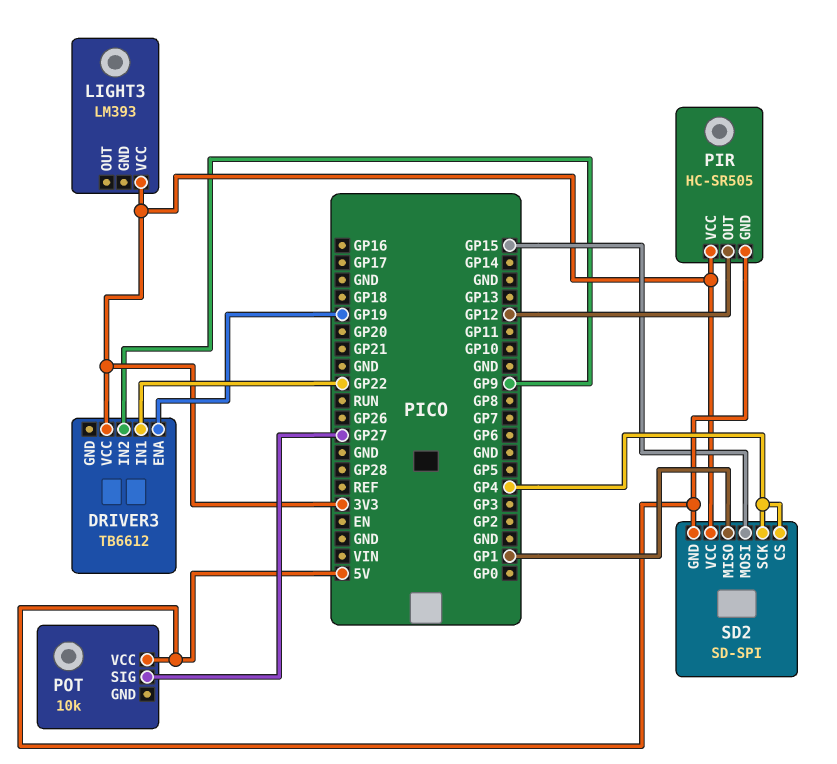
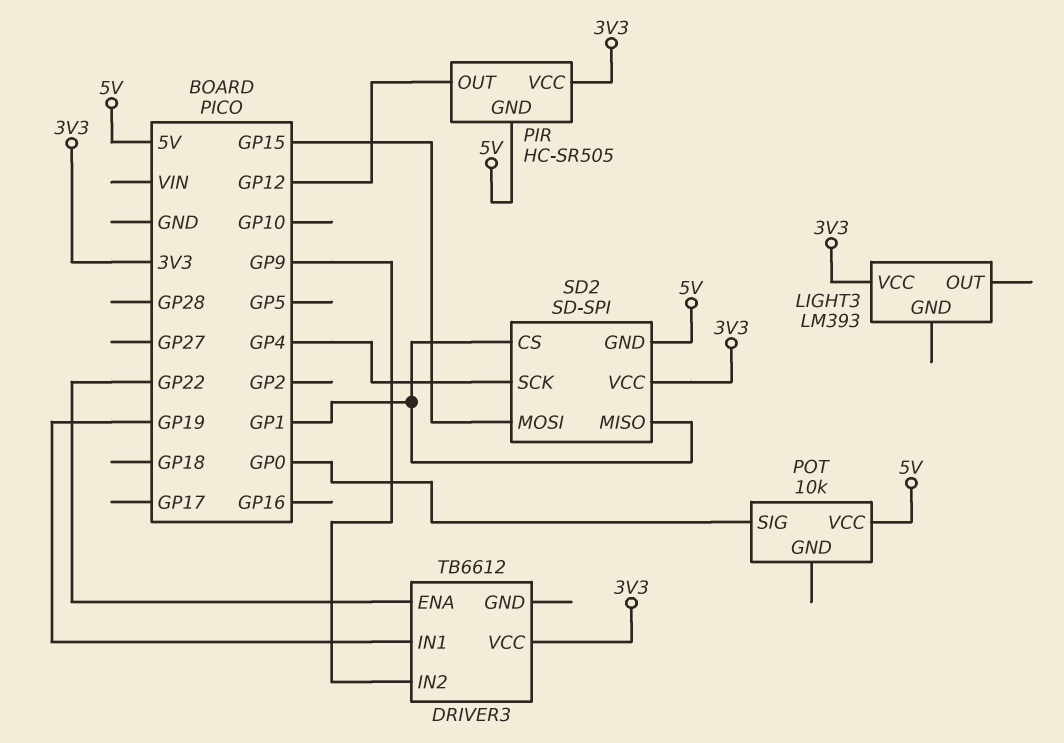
DRIVER3 pin ENA: GP19 -> GP22
DRIVER3 pin IN1: GP22 -> GP19
POT pin SIG: GP27 -> GP0
SD2 pin CS: GP4 -> GP1

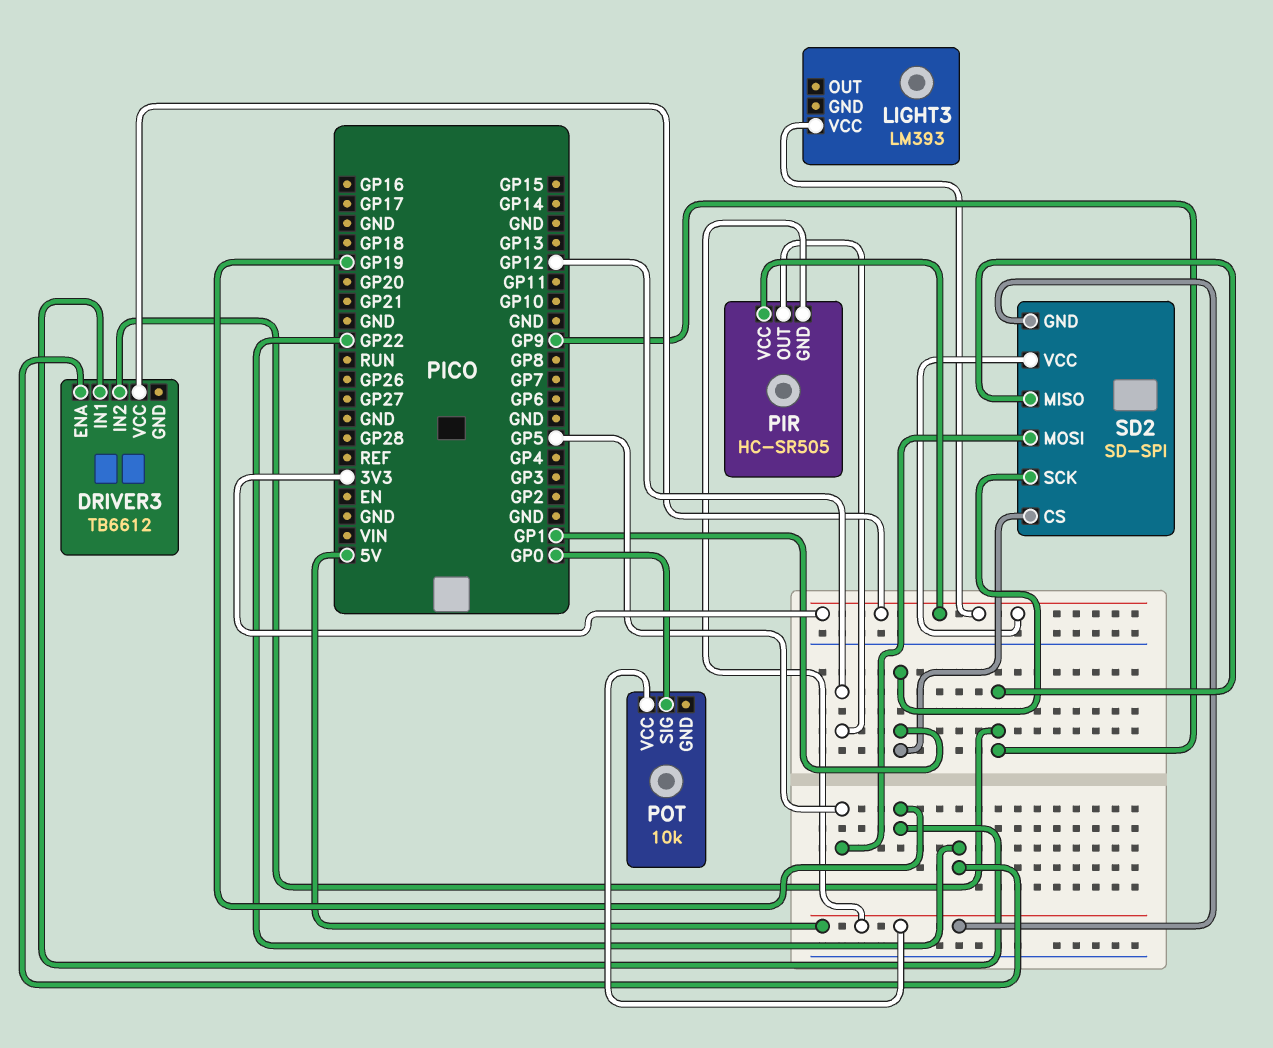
SD2 pin MISO: GP1 -> GP9
SD2 pin MOSI: GP15 -> GP5
SD2 pin SCK: GP4 -> GP1

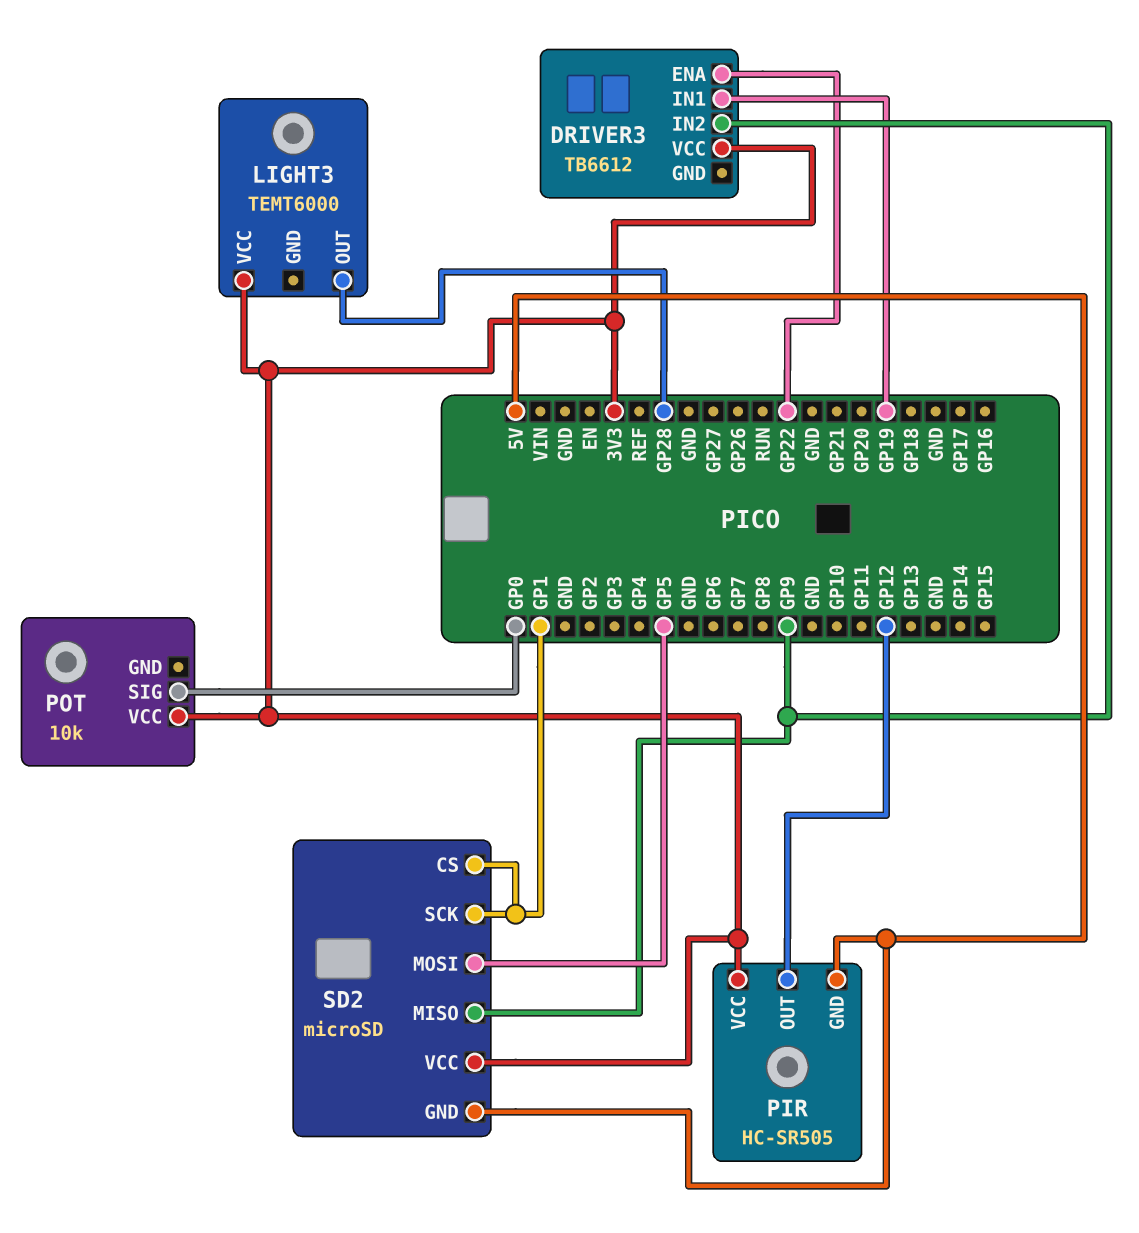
LIGHT3: LM393 -> TEMT6000
LIGHT3 pin OUT: none -> GP28
POT pin VCC: 5V -> 3V3
SD2: SD-SPI -> microSD

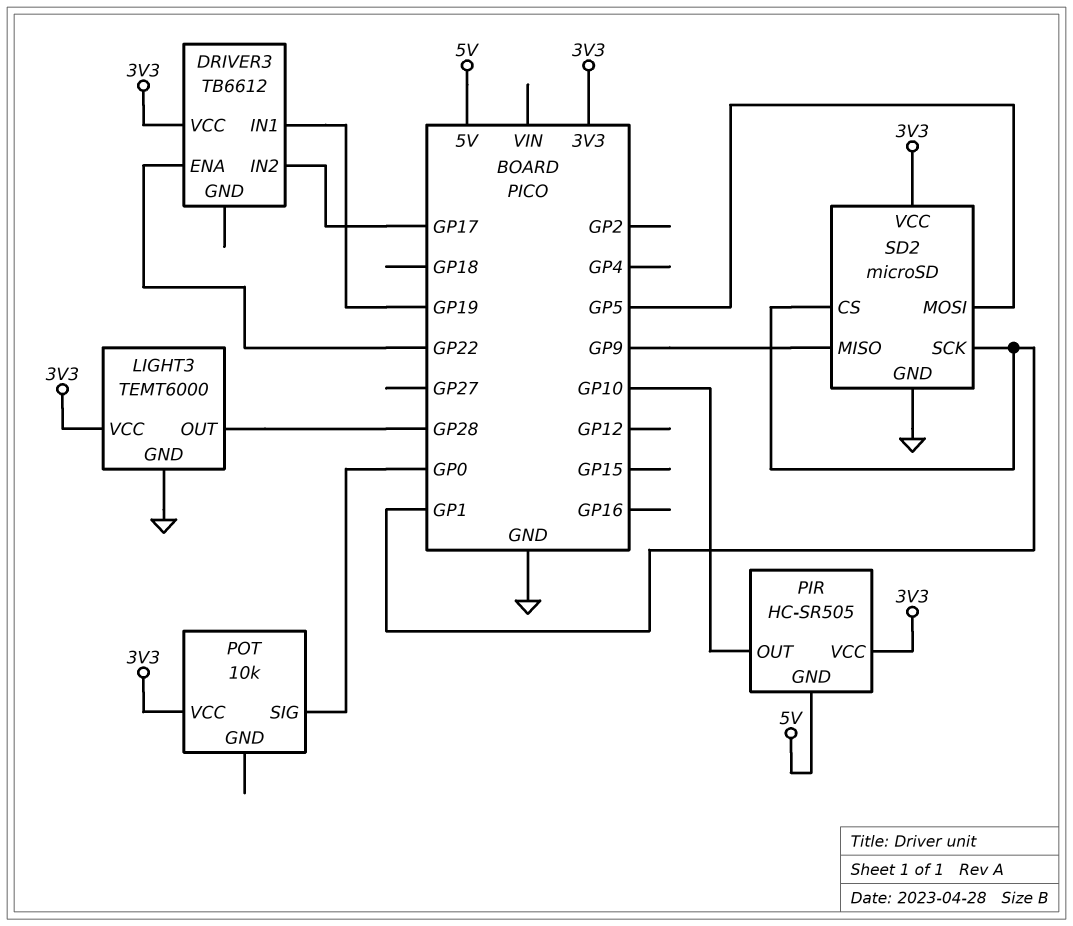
DRIVER3 pin IN2: GP9 -> GP17
LIGHT3 pin GND: none -> GND
PIR pin OUT: GP12 -> GP10
SD2 pin GND: 5V -> GND

